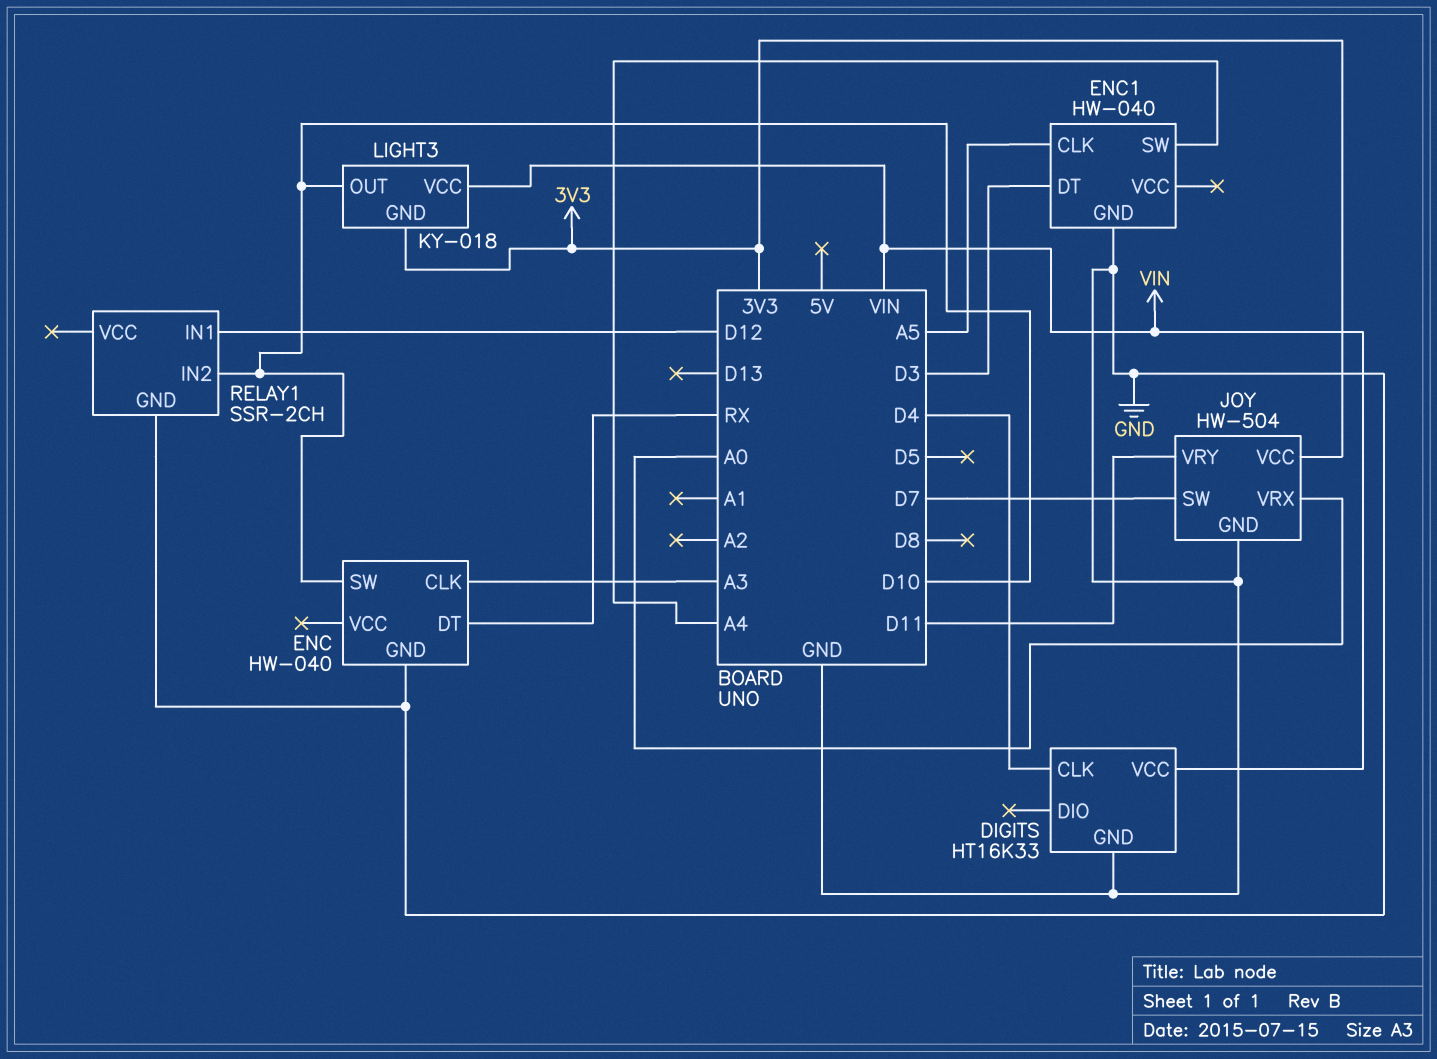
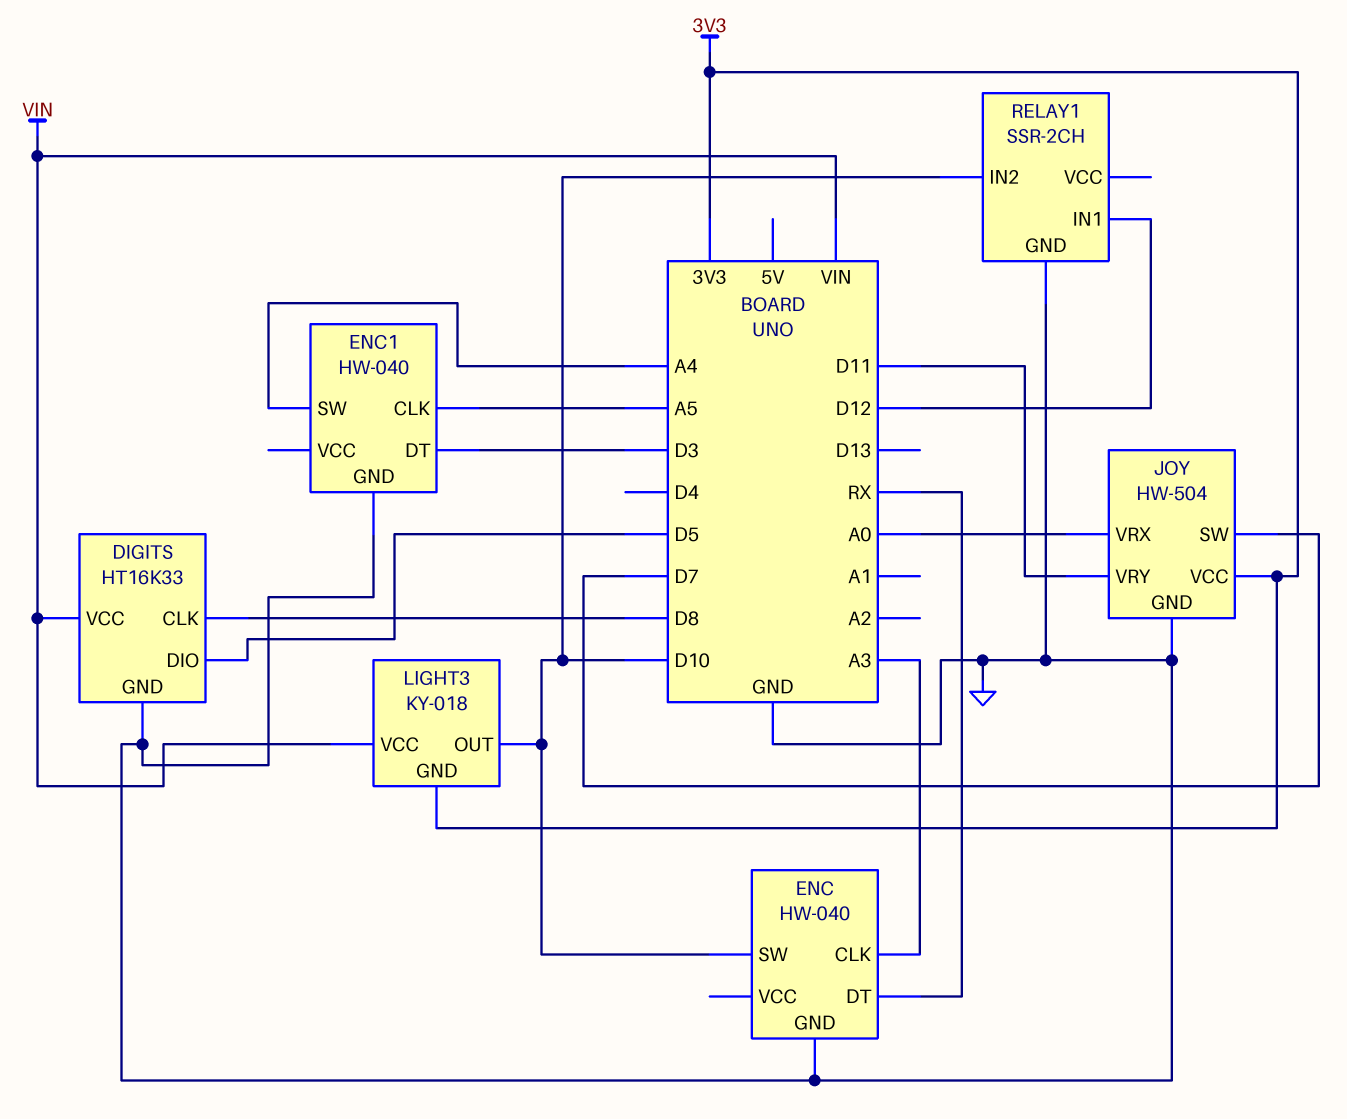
DIGITS pin CLK: D4 -> D8
DIGITS pin DIO: none -> D5

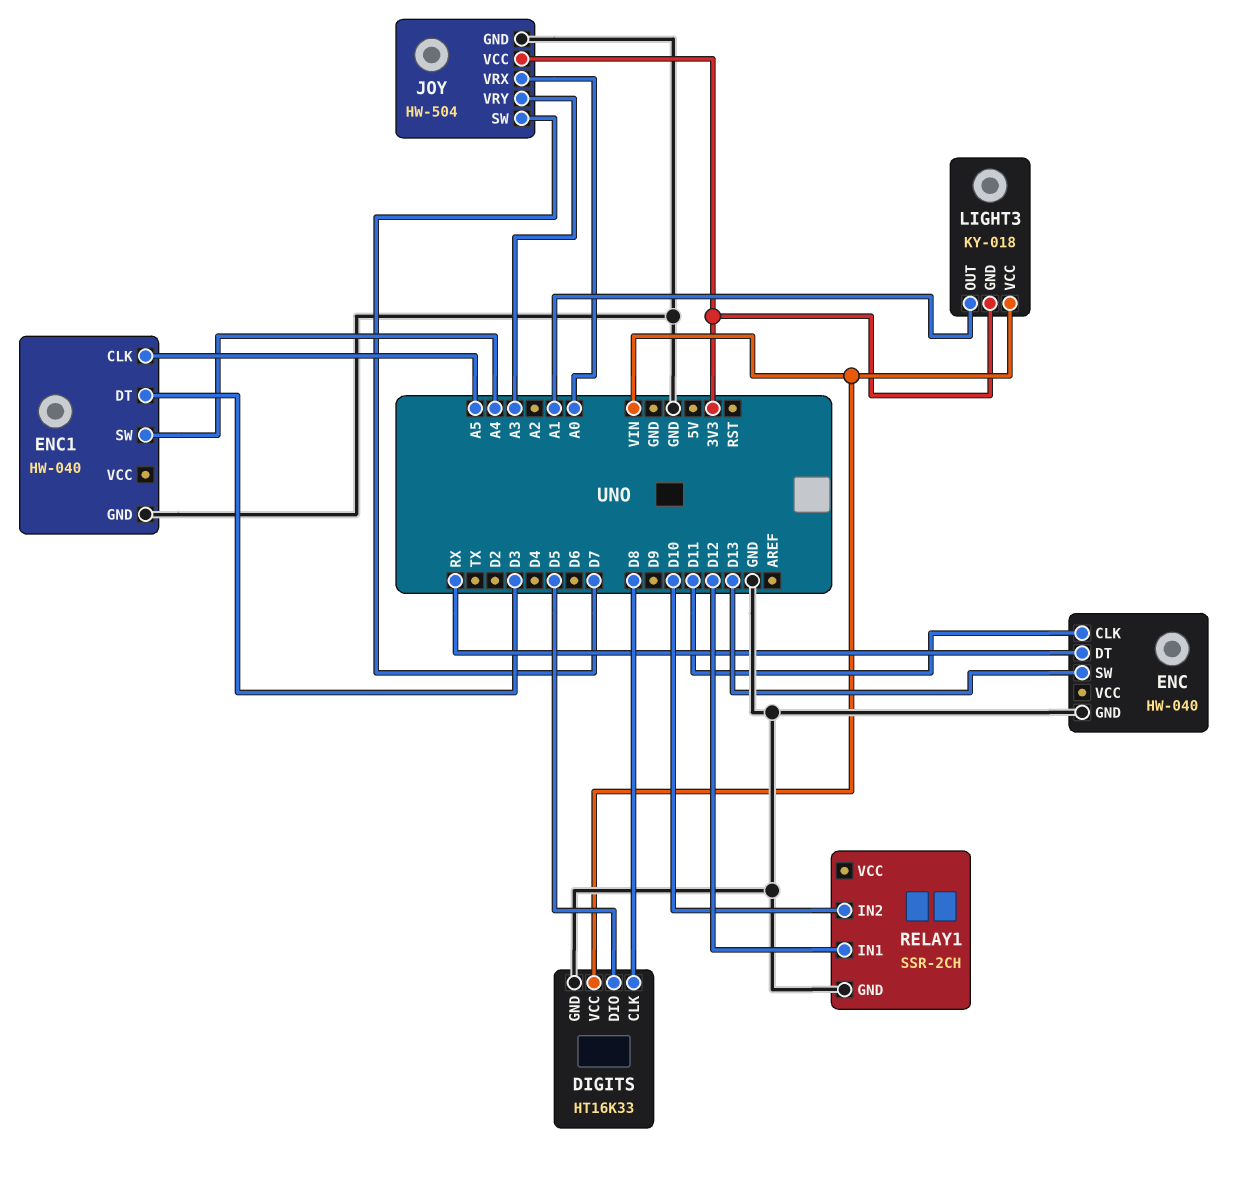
ENC pin CLK: A3 -> D11
ENC pin SW: D10 -> D13
JOY pin VRY: D11 -> A3
LIGHT3 pin OUT: D10 -> A1

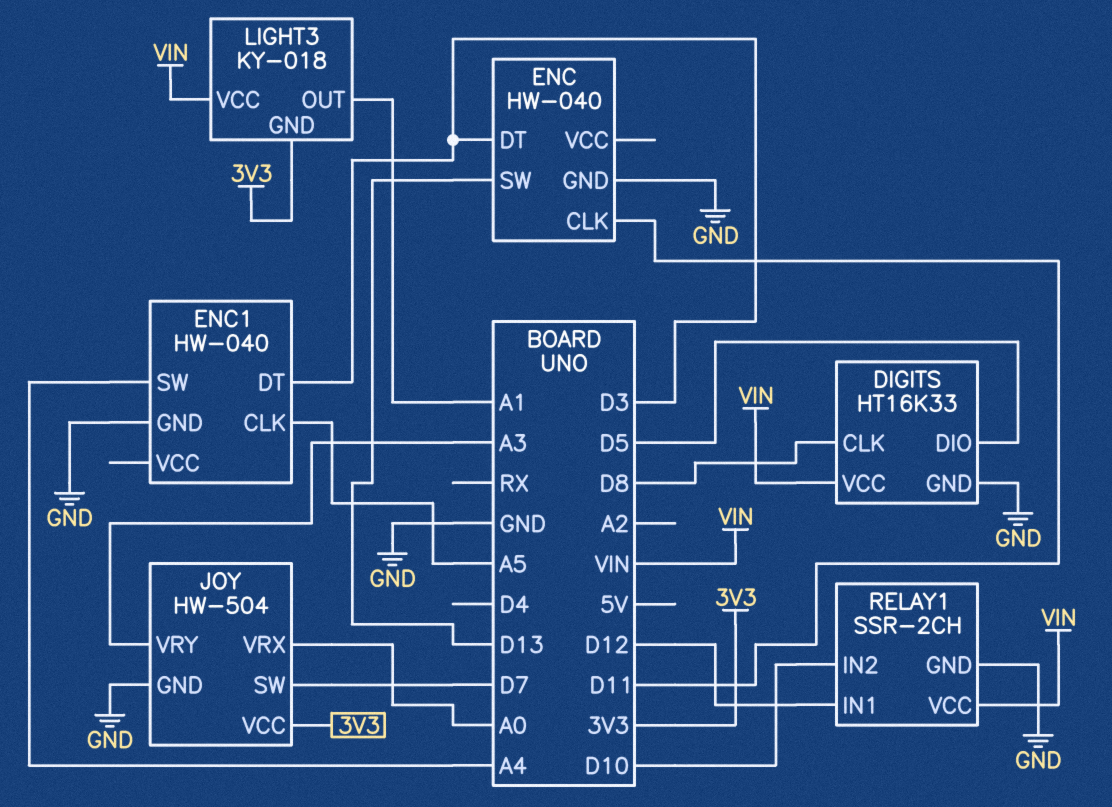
ENC pin DT: RX -> D3
RELAY1 pin VCC: none -> VIN

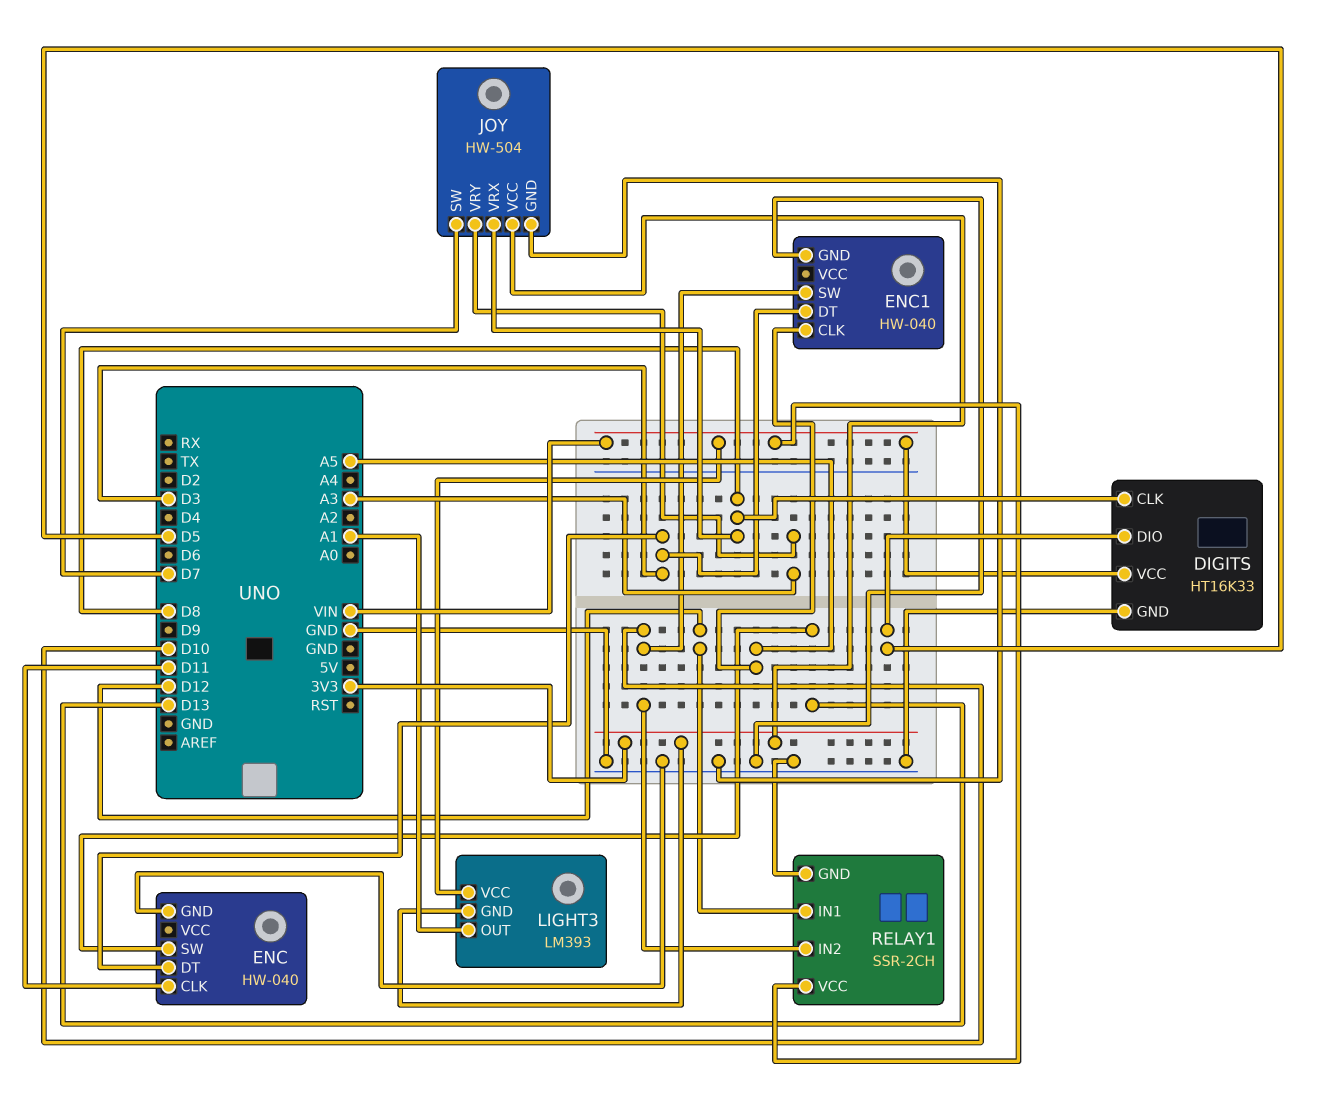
ENC1 pin SW: A4 -> D10
JOY pin VRX: A0 -> D8
LIGHT3: KY-018 -> LM393

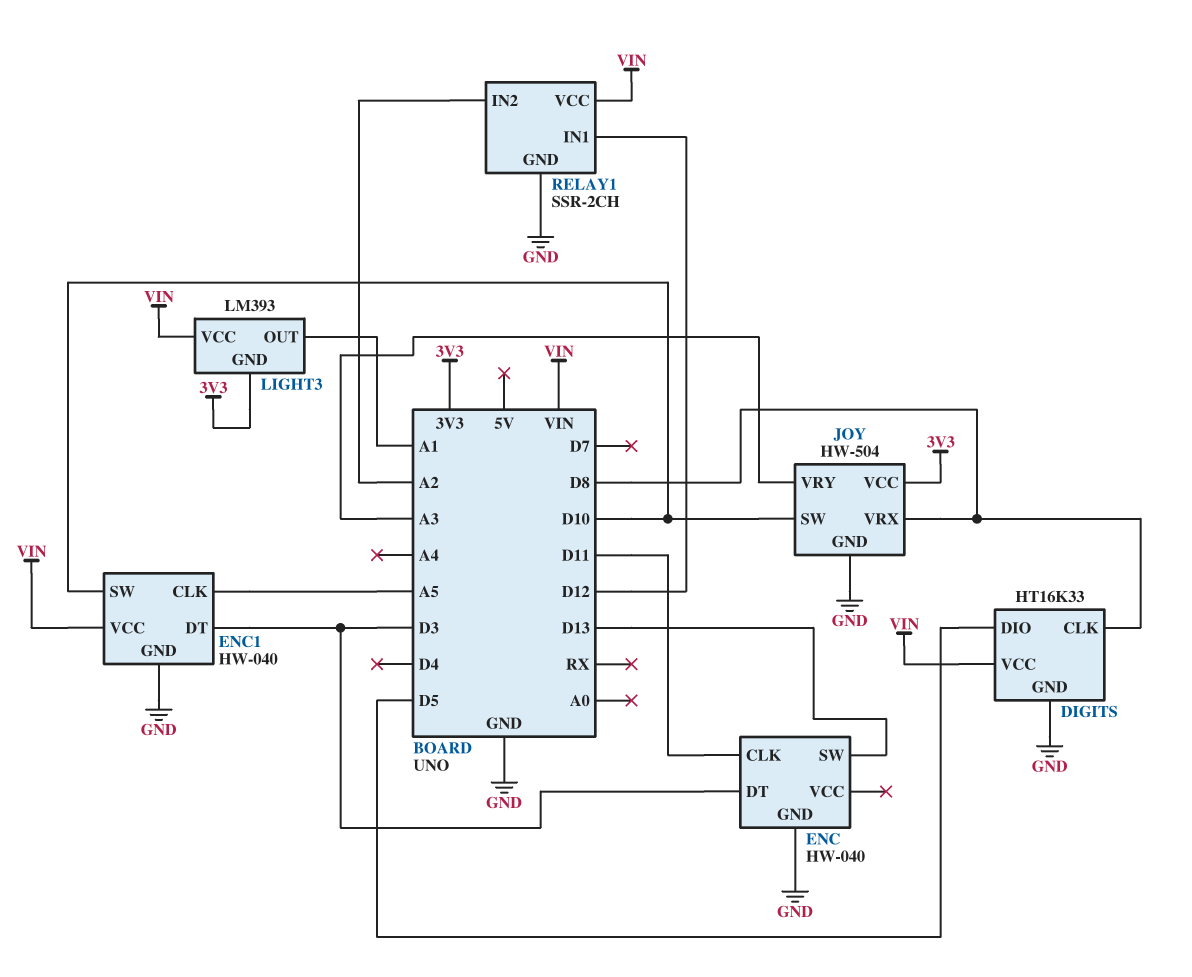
ENC1 pin VCC: none -> VIN
JOY pin SW: D7 -> D10
RELAY1 pin IN2: D10 -> A2

